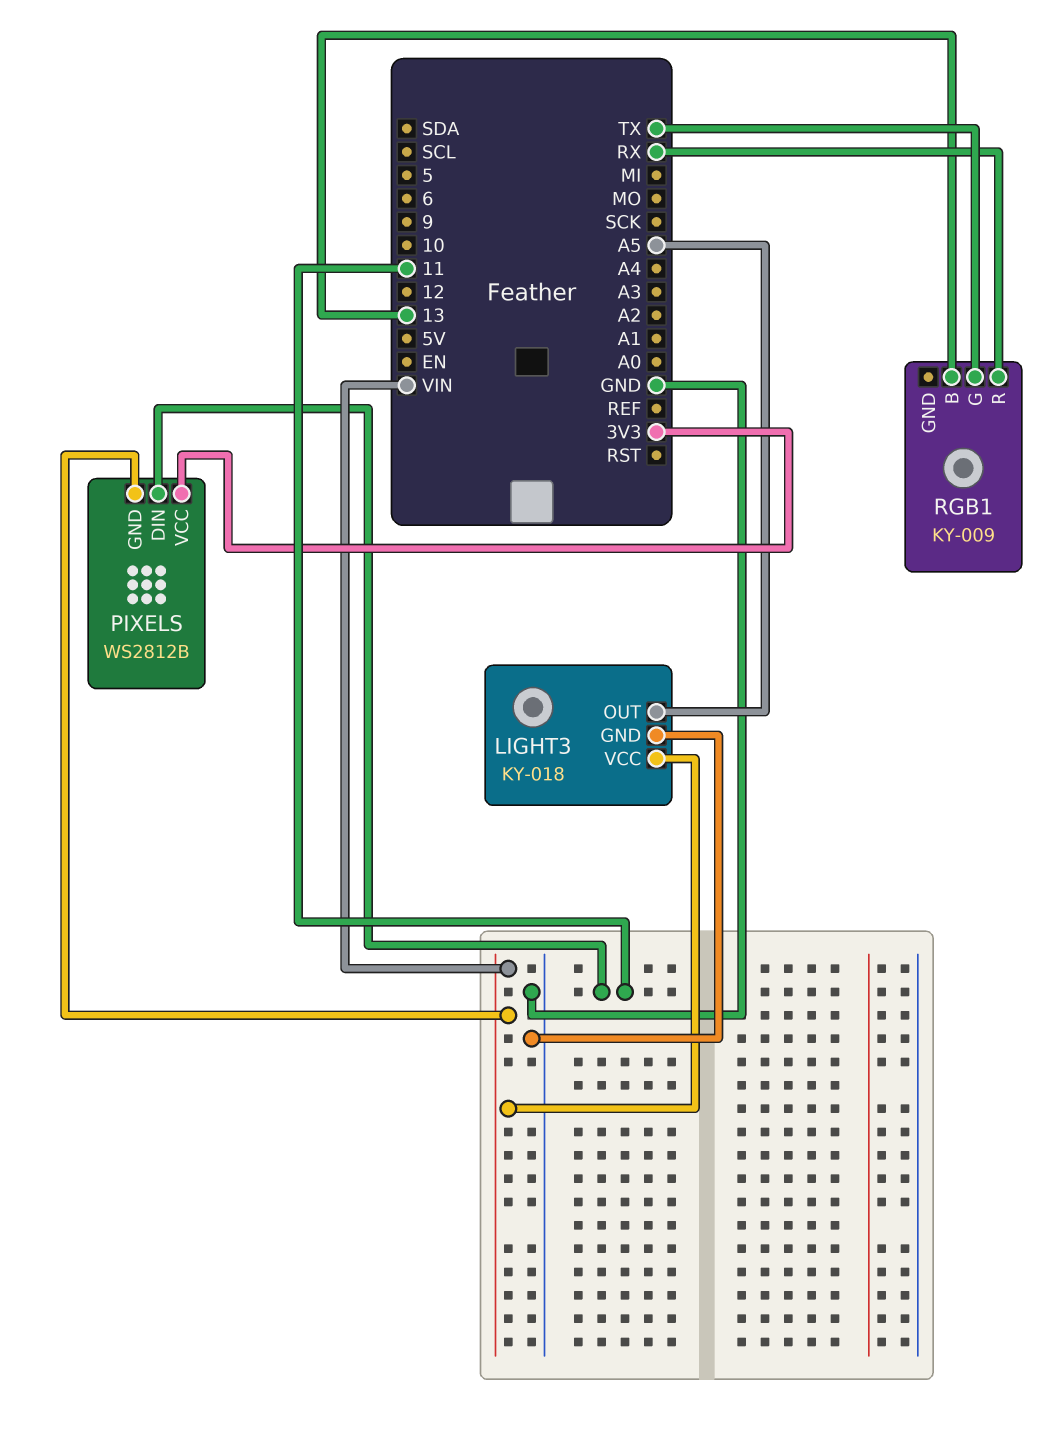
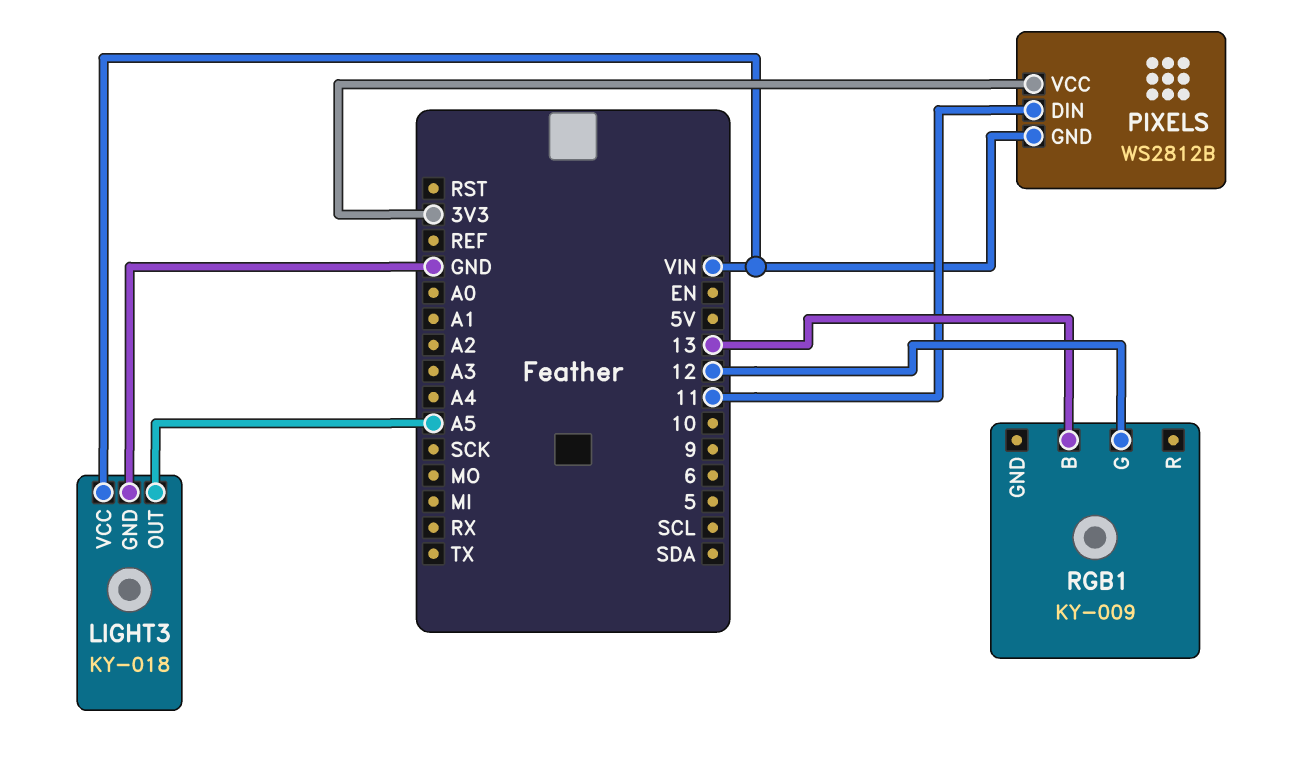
RGB1 pin G: TX -> 12
RGB1 pin R: RX -> none

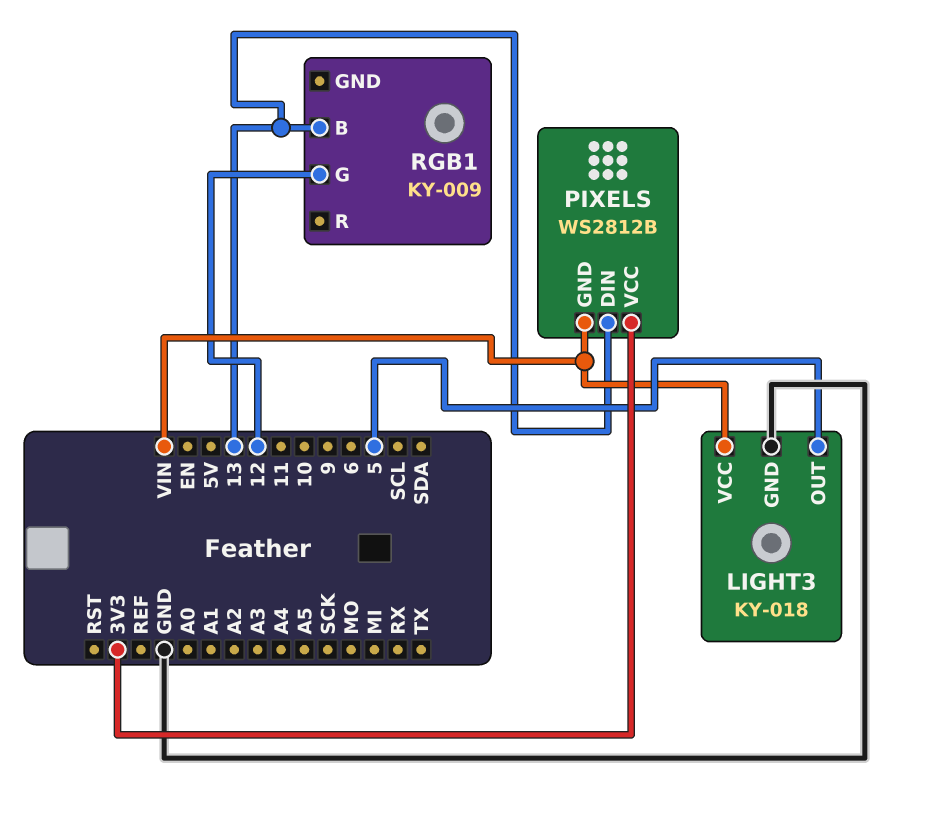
LIGHT3 pin OUT: A5 -> 5
PIXELS pin DIN: 11 -> 13

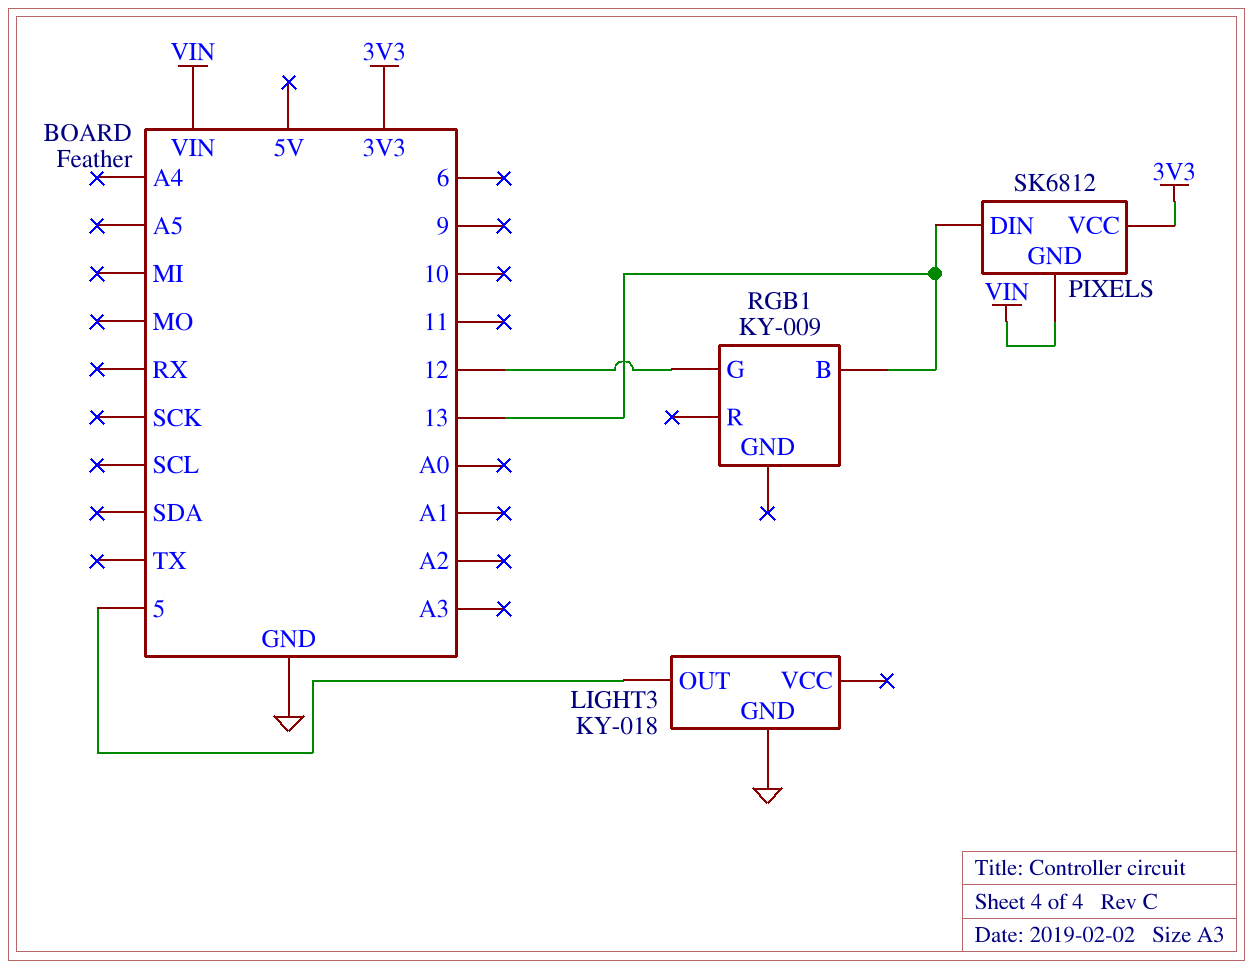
LIGHT3 pin VCC: VIN -> none
PIXELS: WS2812B -> SK6812

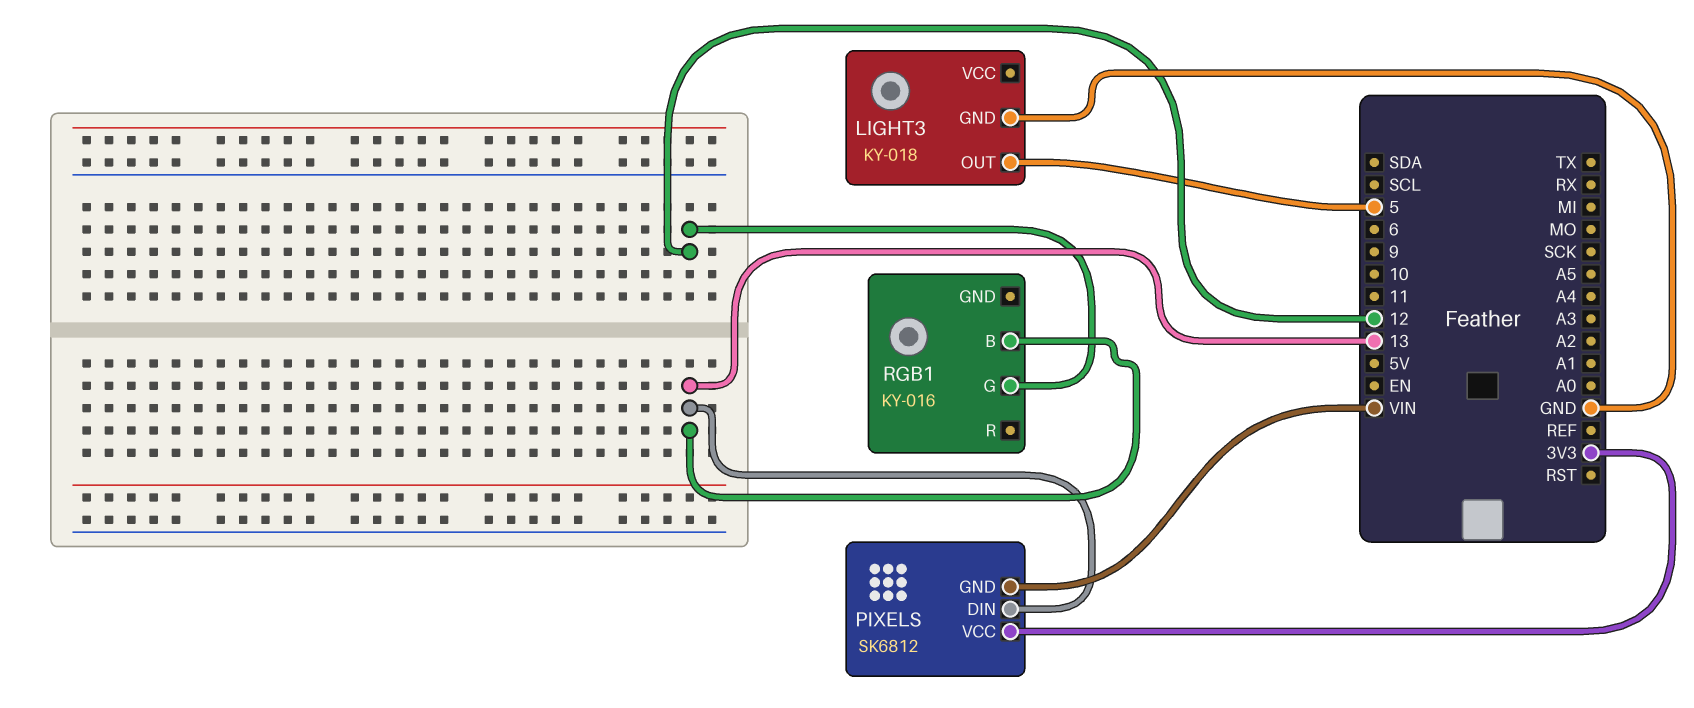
RGB1: KY-009 -> KY-016

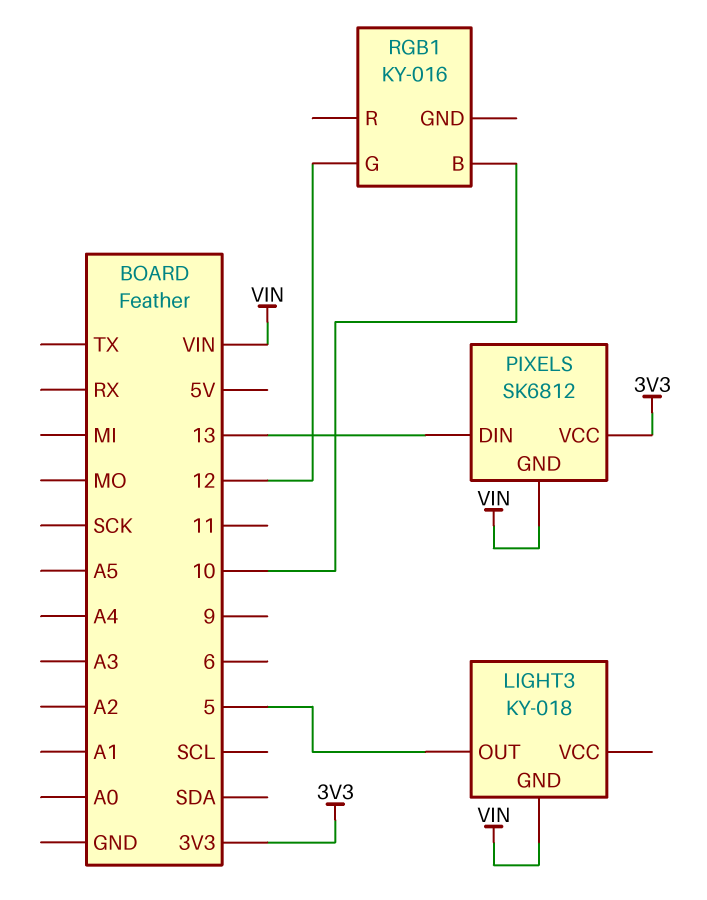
LIGHT3 pin GND: GND -> VIN
RGB1 pin B: 13 -> 10

